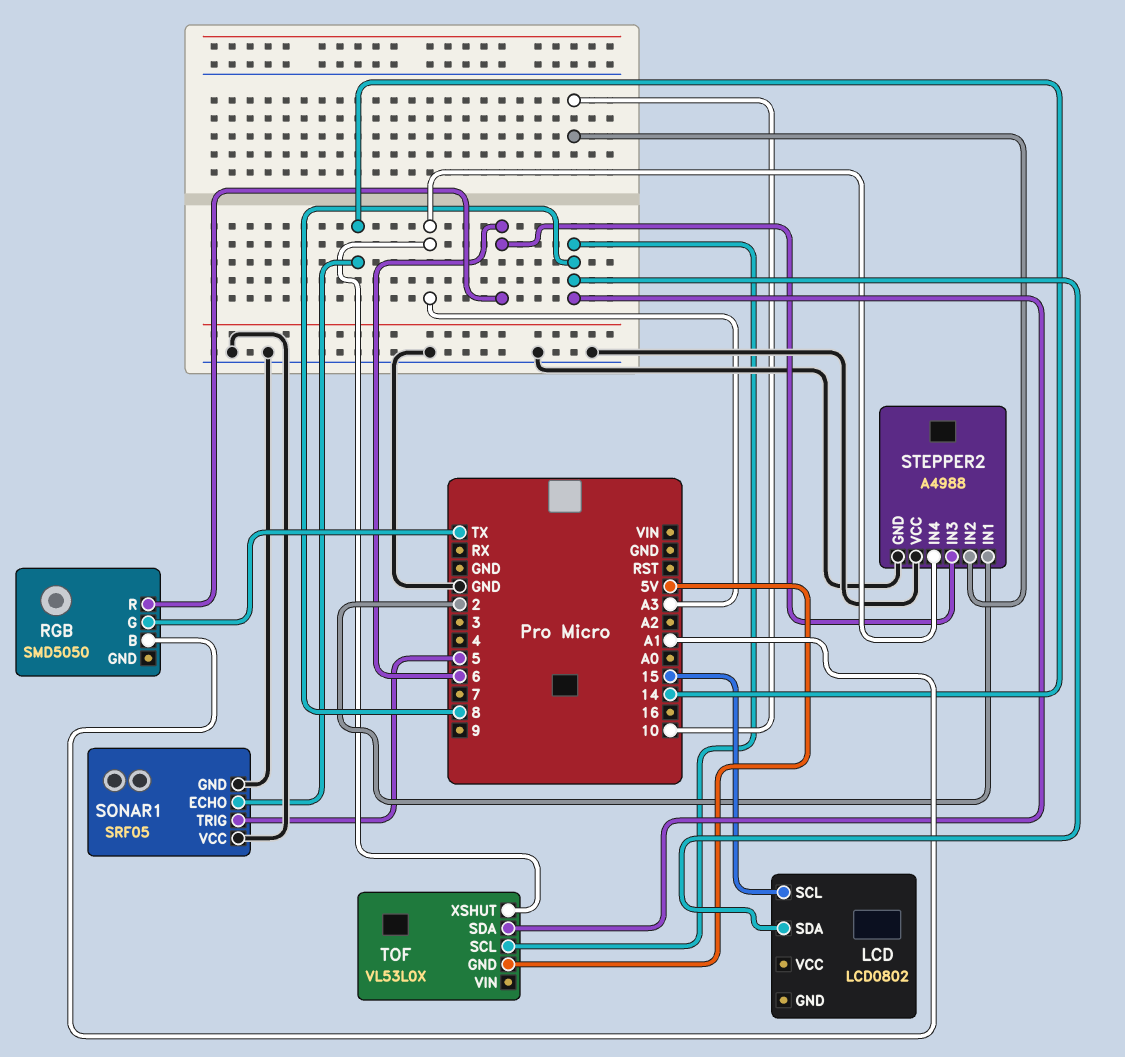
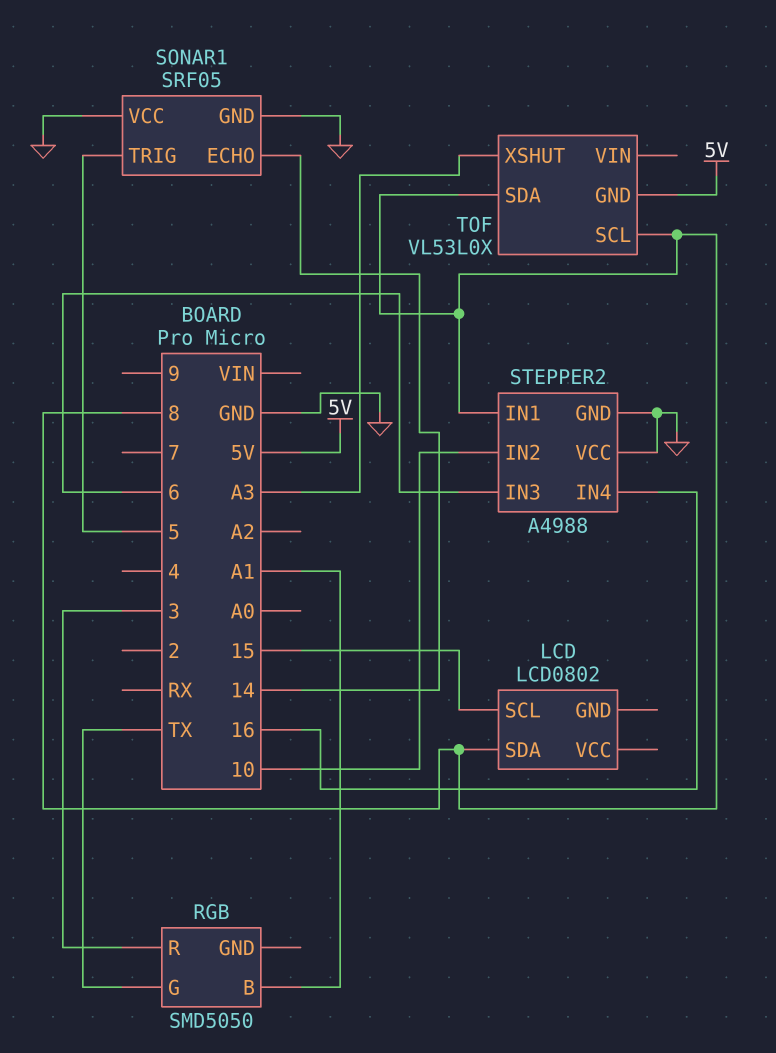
RGB pin R: 6 -> 3
STEPPER2 pin IN1: 2 -> 8
STEPPER2 pin IN4: A3 -> 16

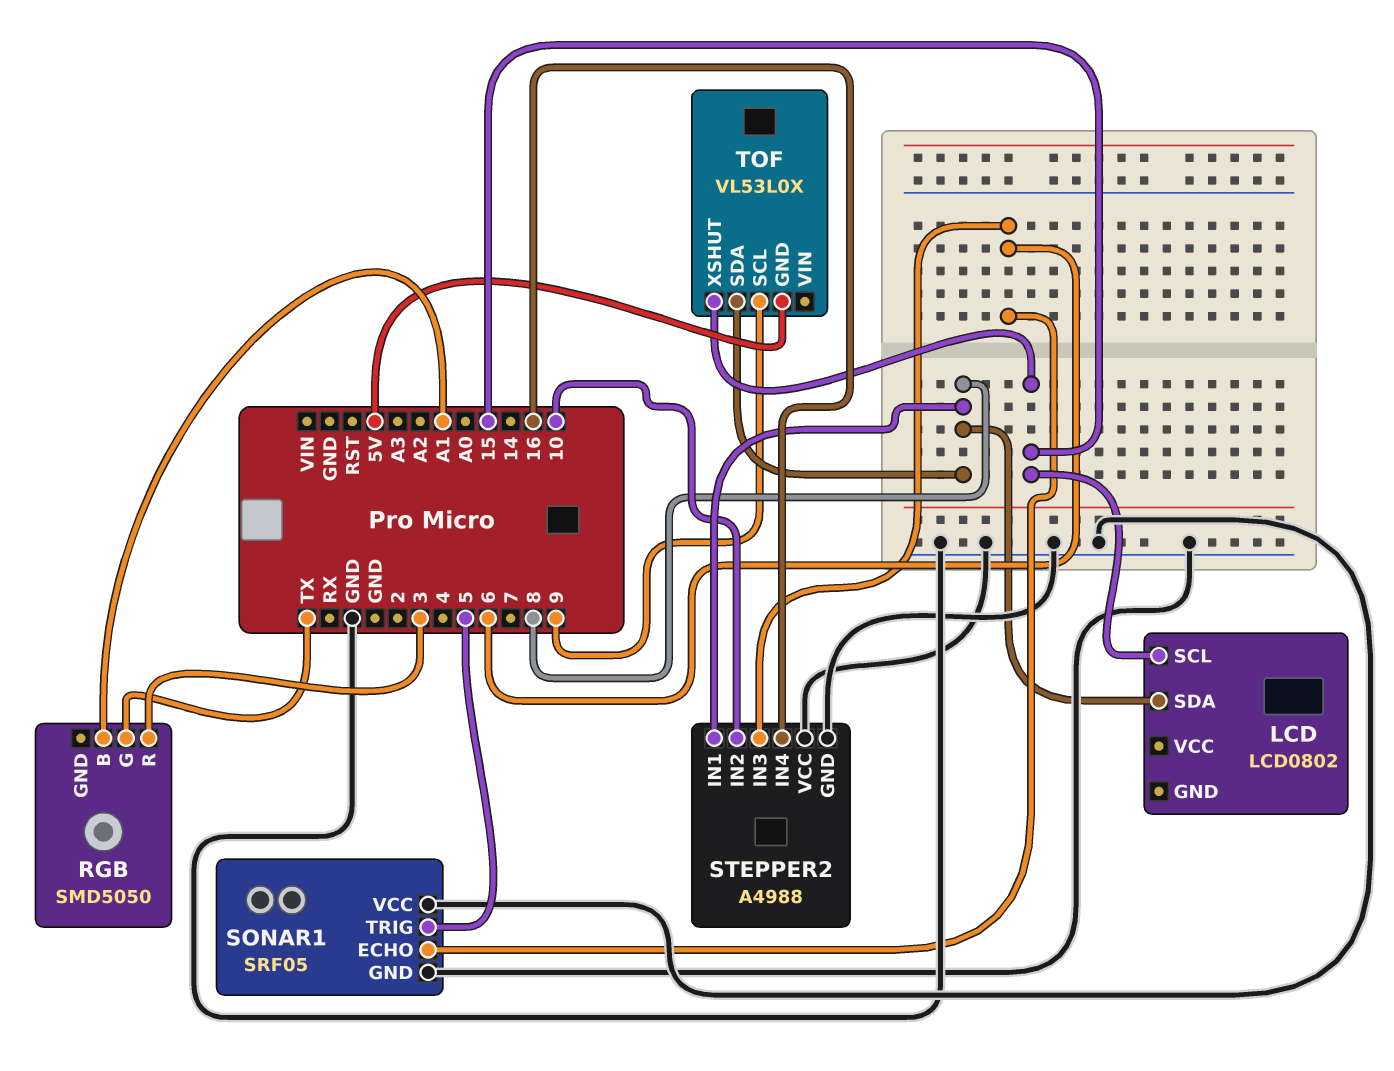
SONAR1 pin ECHO: 14 -> 6
TOF pin SCL: 8 -> 9
TOF pin XSHUT: A3 -> 15

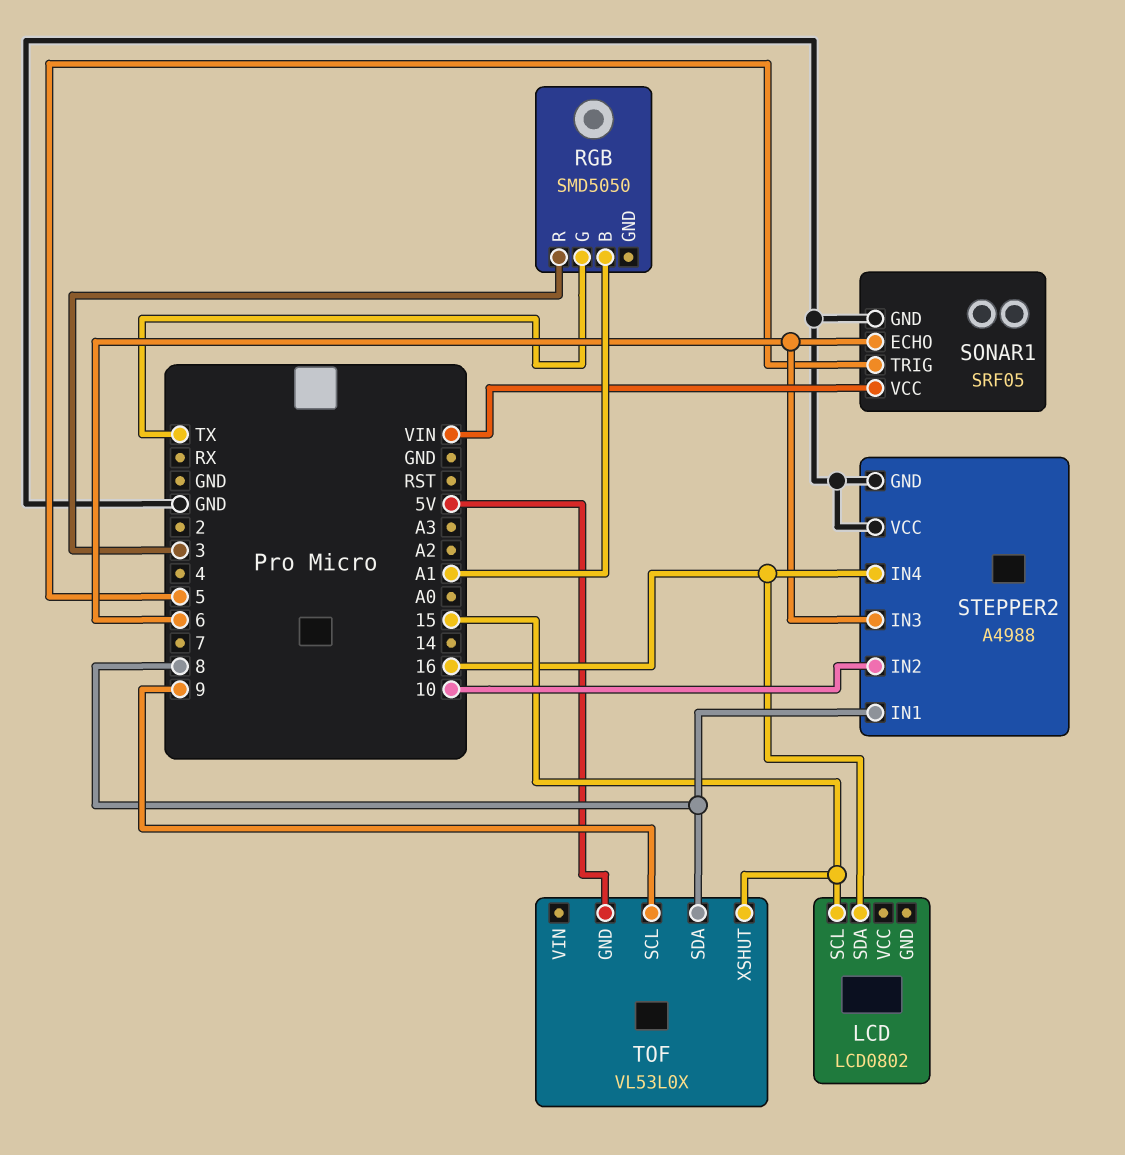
LCD pin SDA: 8 -> 16
SONAR1 pin VCC: GND -> VIN

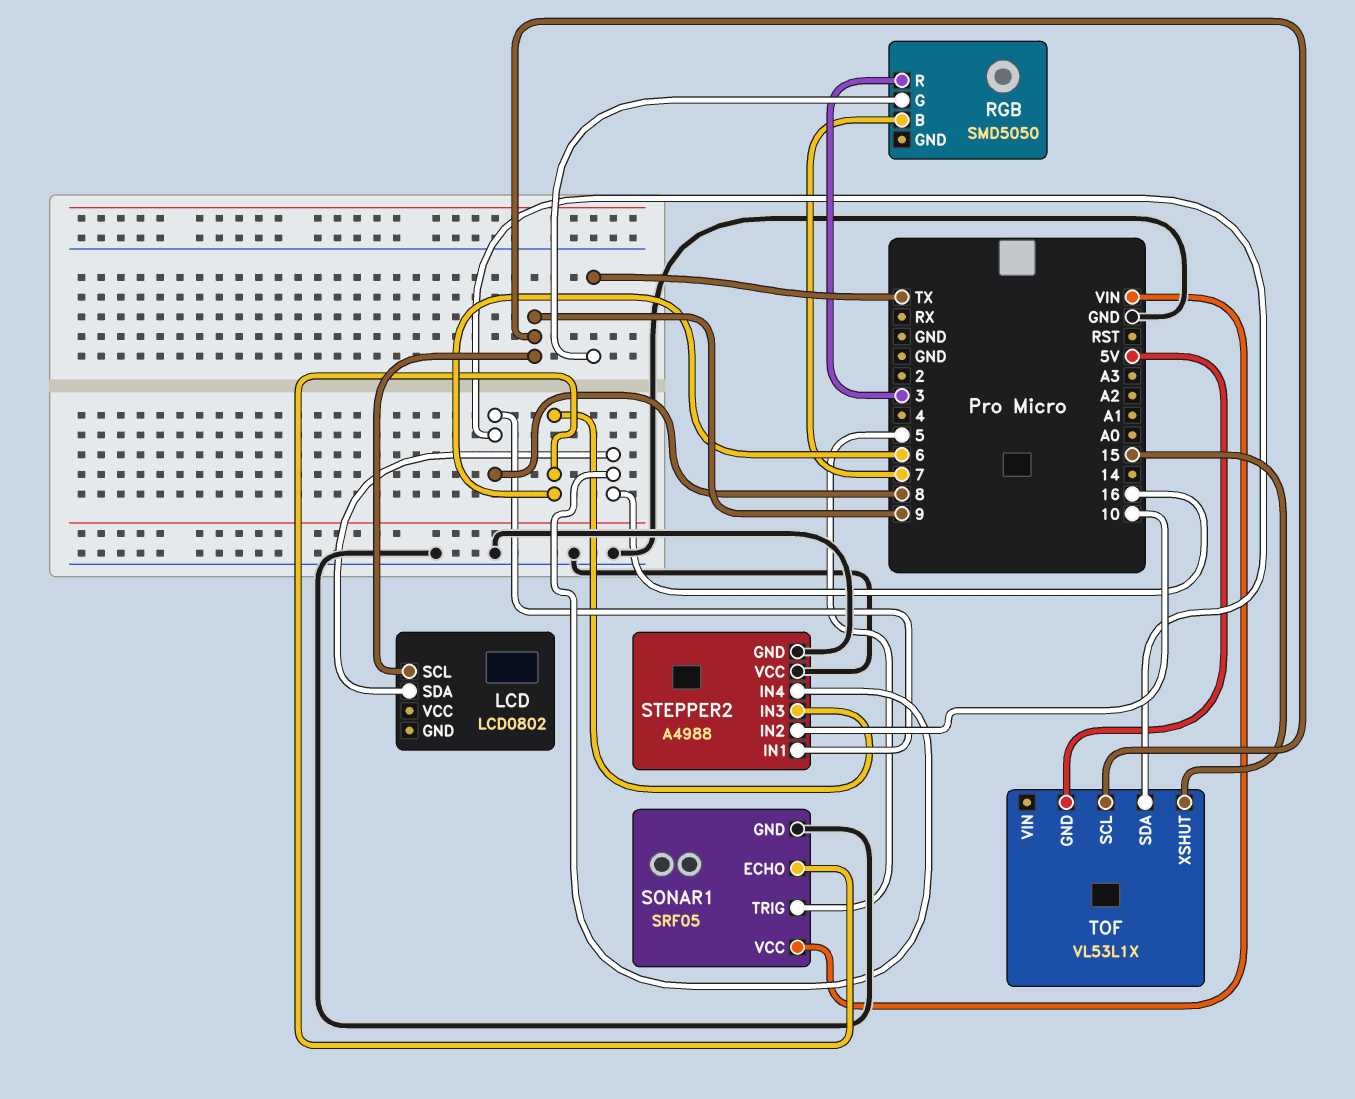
LCD pin SCL: 15 -> 9
RGB pin B: A1 -> 7
TOF: VL53L0X -> VL53L1X

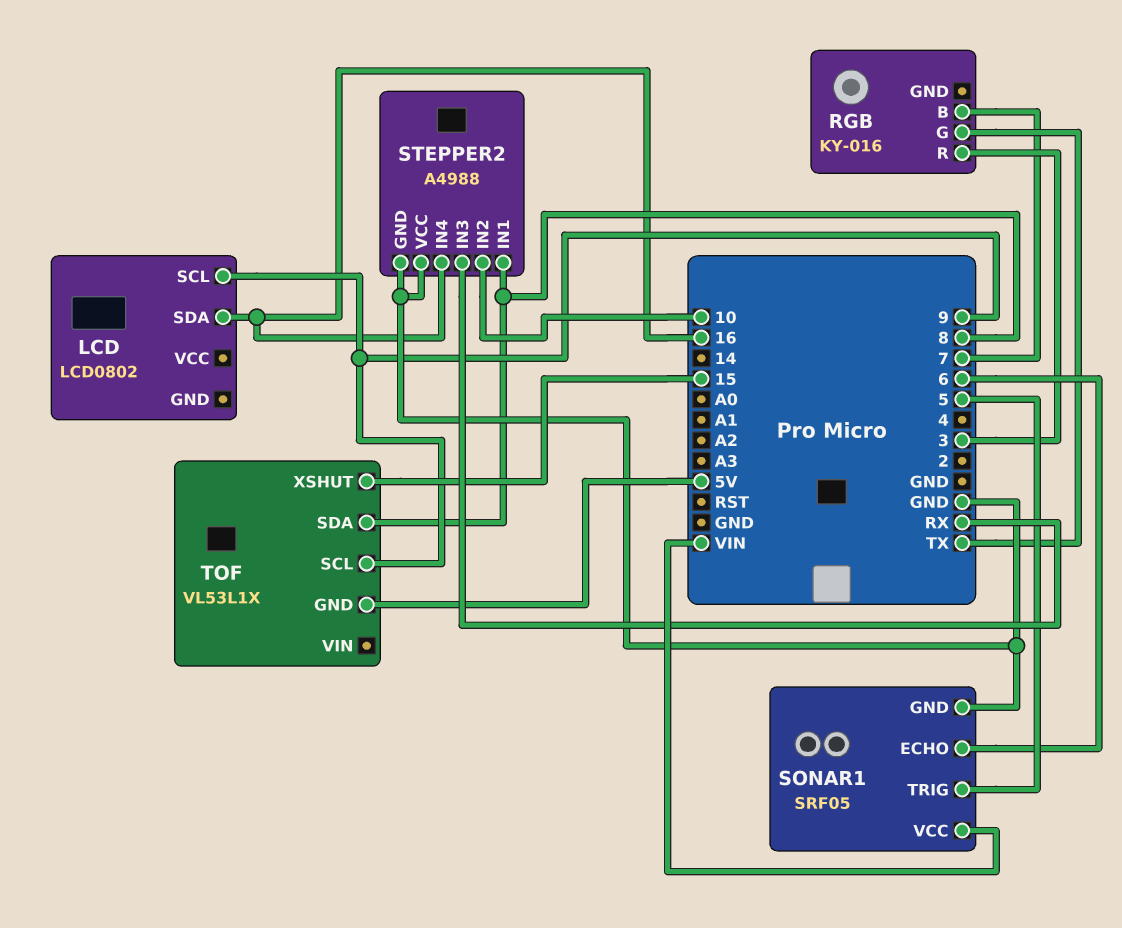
RGB: SMD5050 -> KY-016
STEPPER2 pin IN3: 6 -> RX

